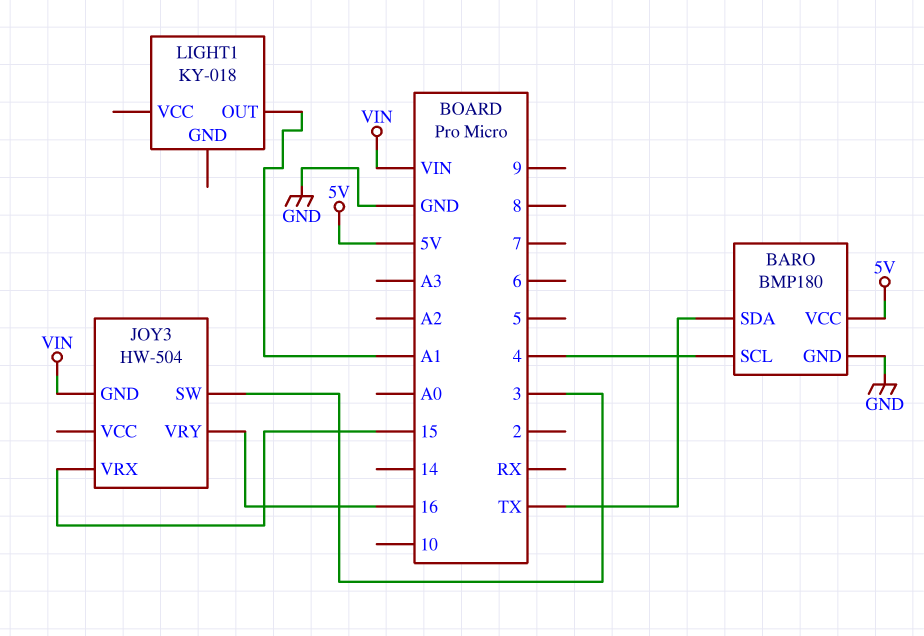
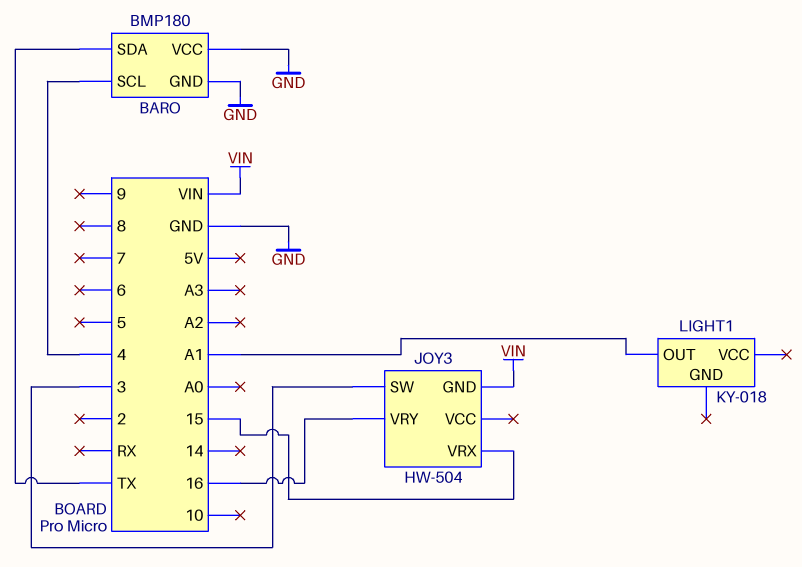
BARO pin VCC: 5V -> GND

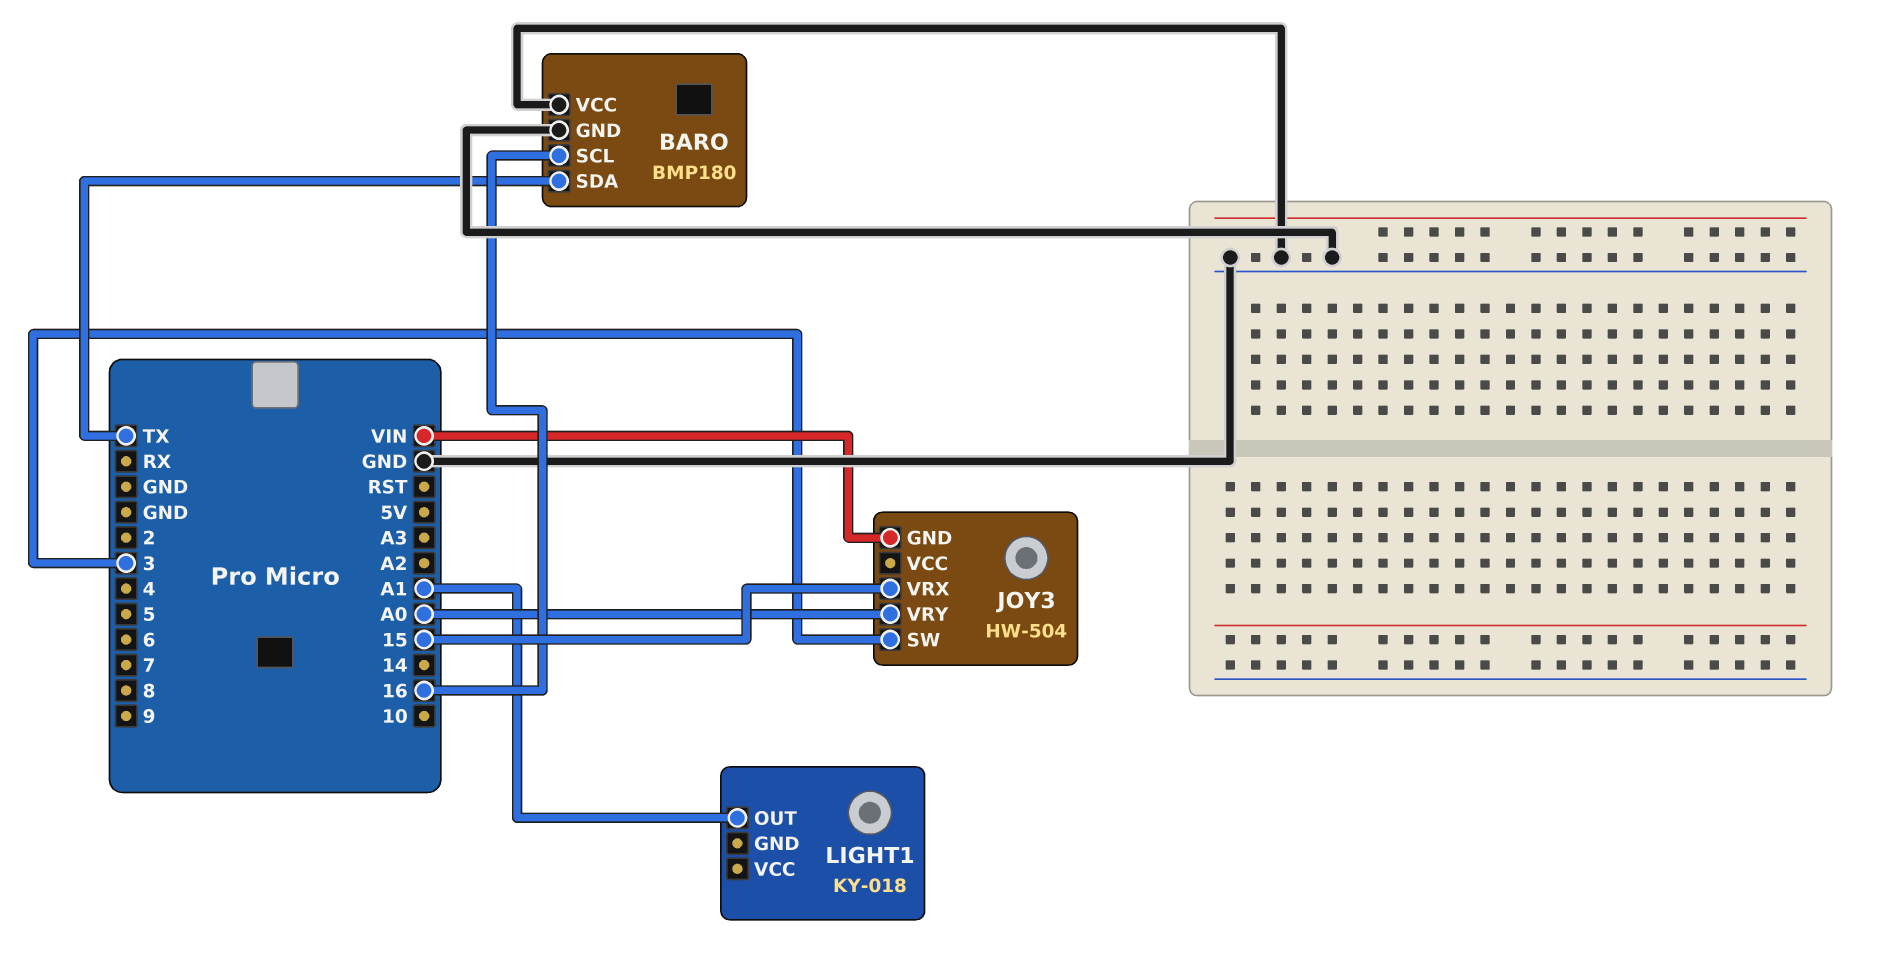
BARO pin SCL: 4 -> 16
JOY3 pin VRY: 16 -> A0

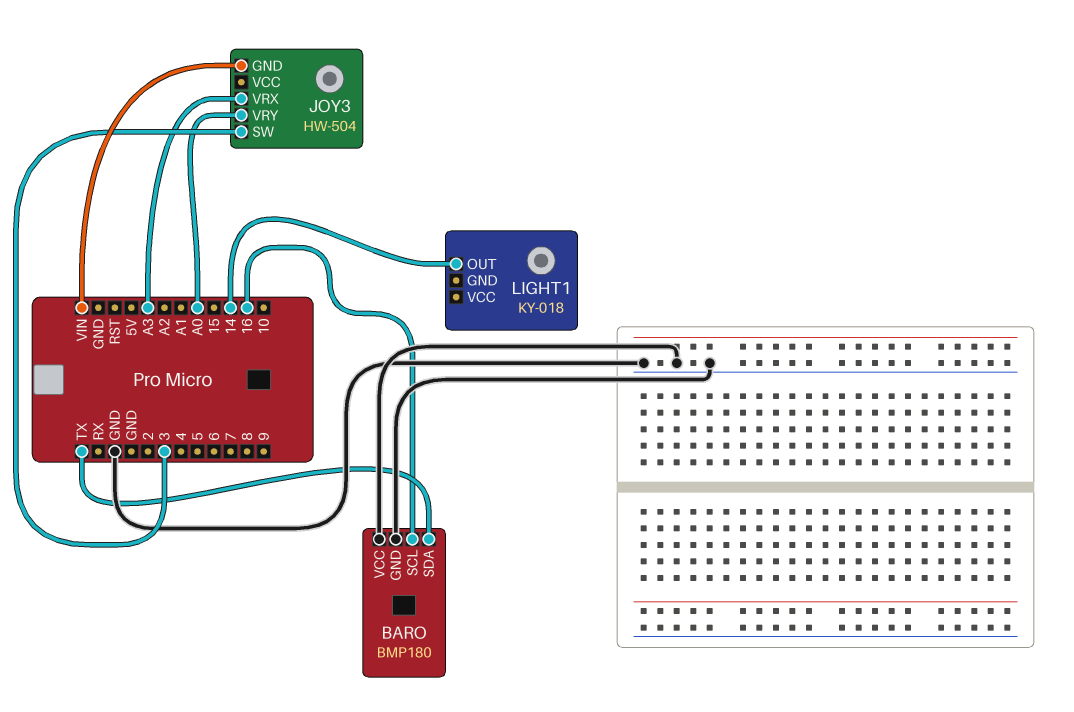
JOY3 pin VRX: 15 -> A3
LIGHT1 pin OUT: A1 -> 14

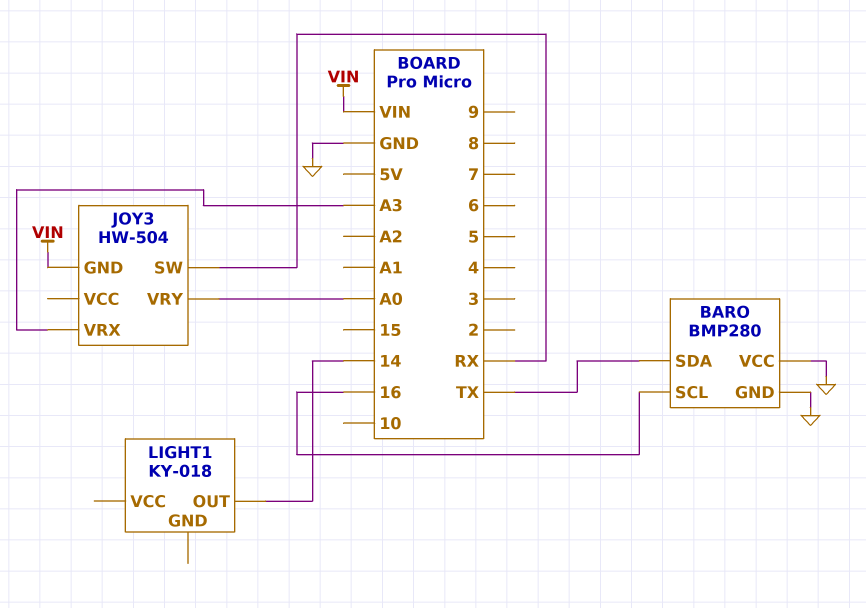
BARO: BMP180 -> BMP280
JOY3 pin SW: 3 -> RX

